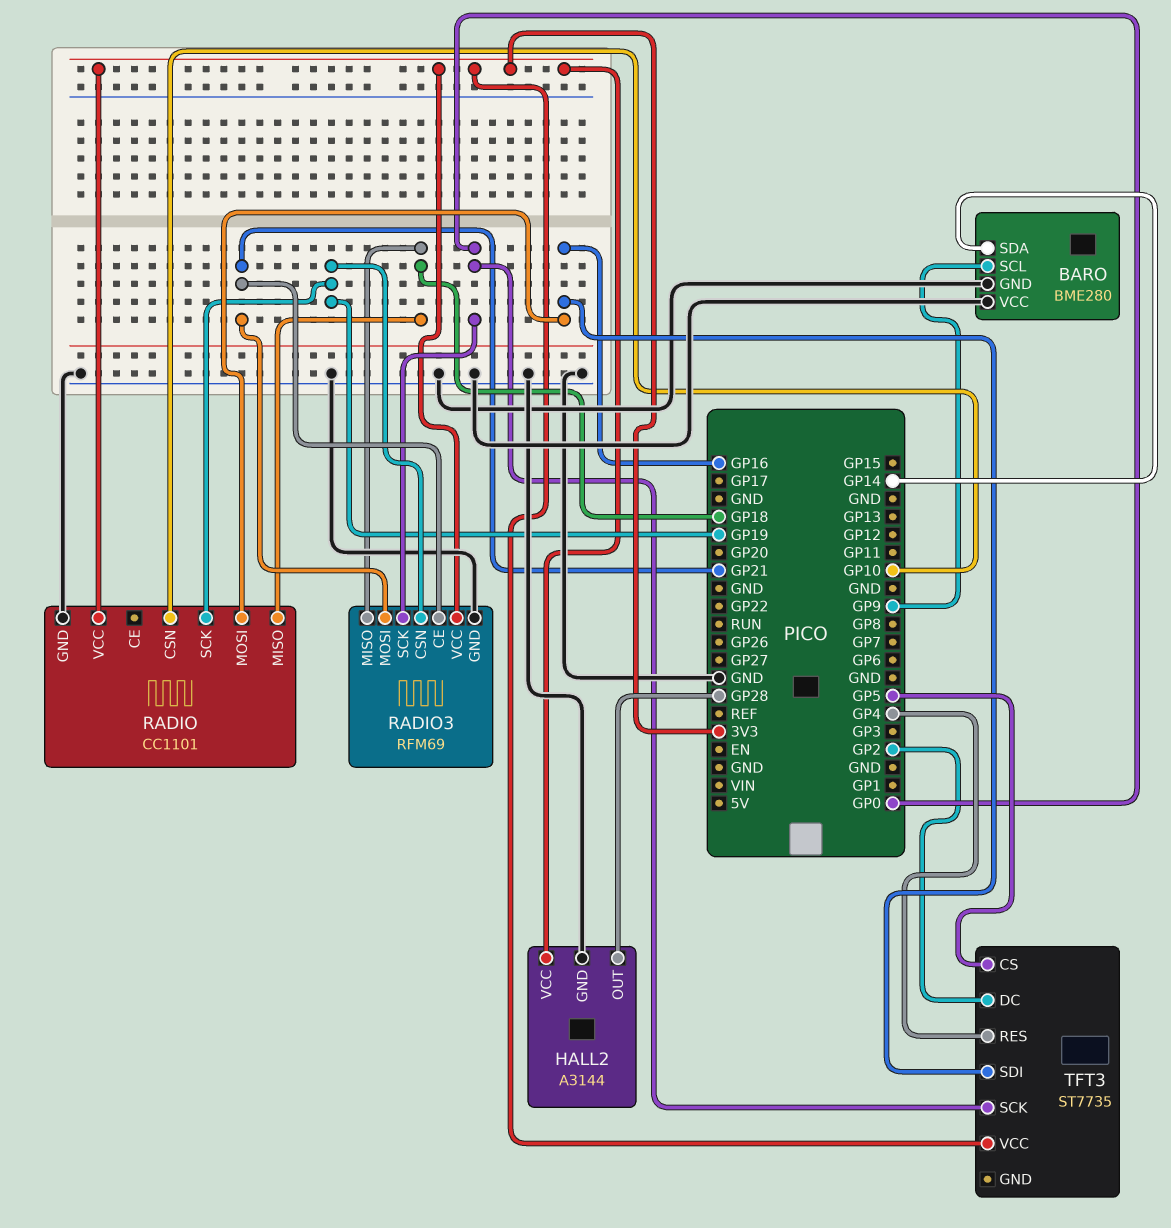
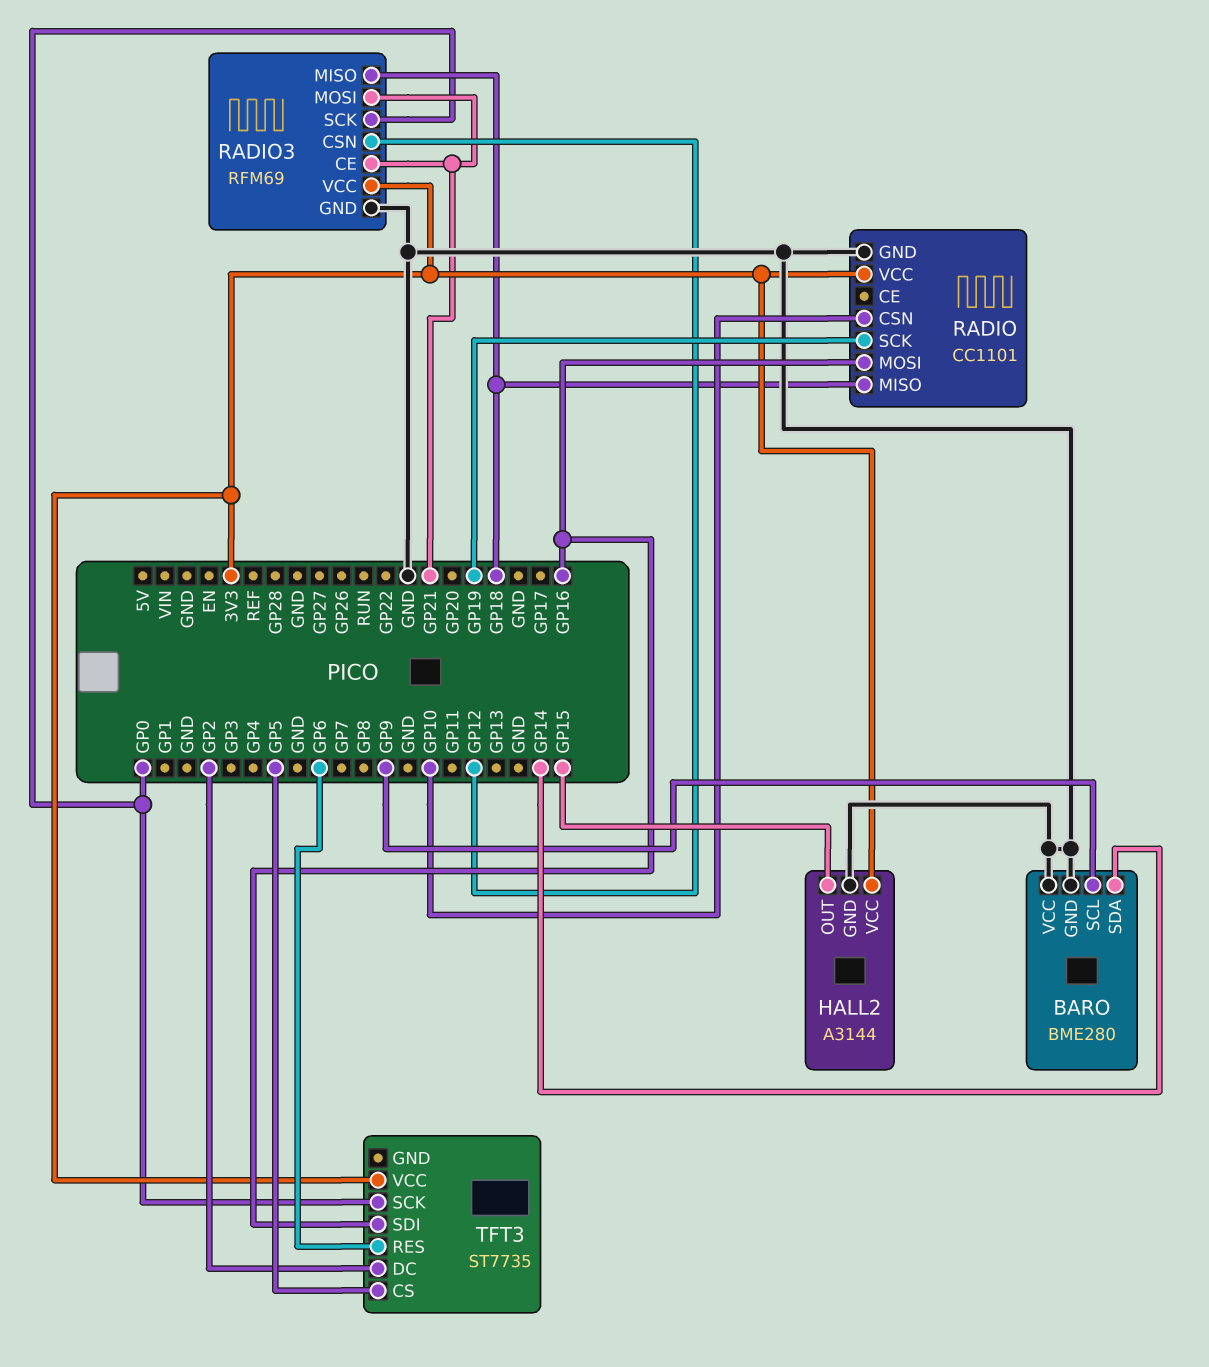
HALL2 pin OUT: GP28 -> GP15
RADIO3 pin CSN: GP19 -> GP12
TFT3 pin RES: GP4 -> GP6

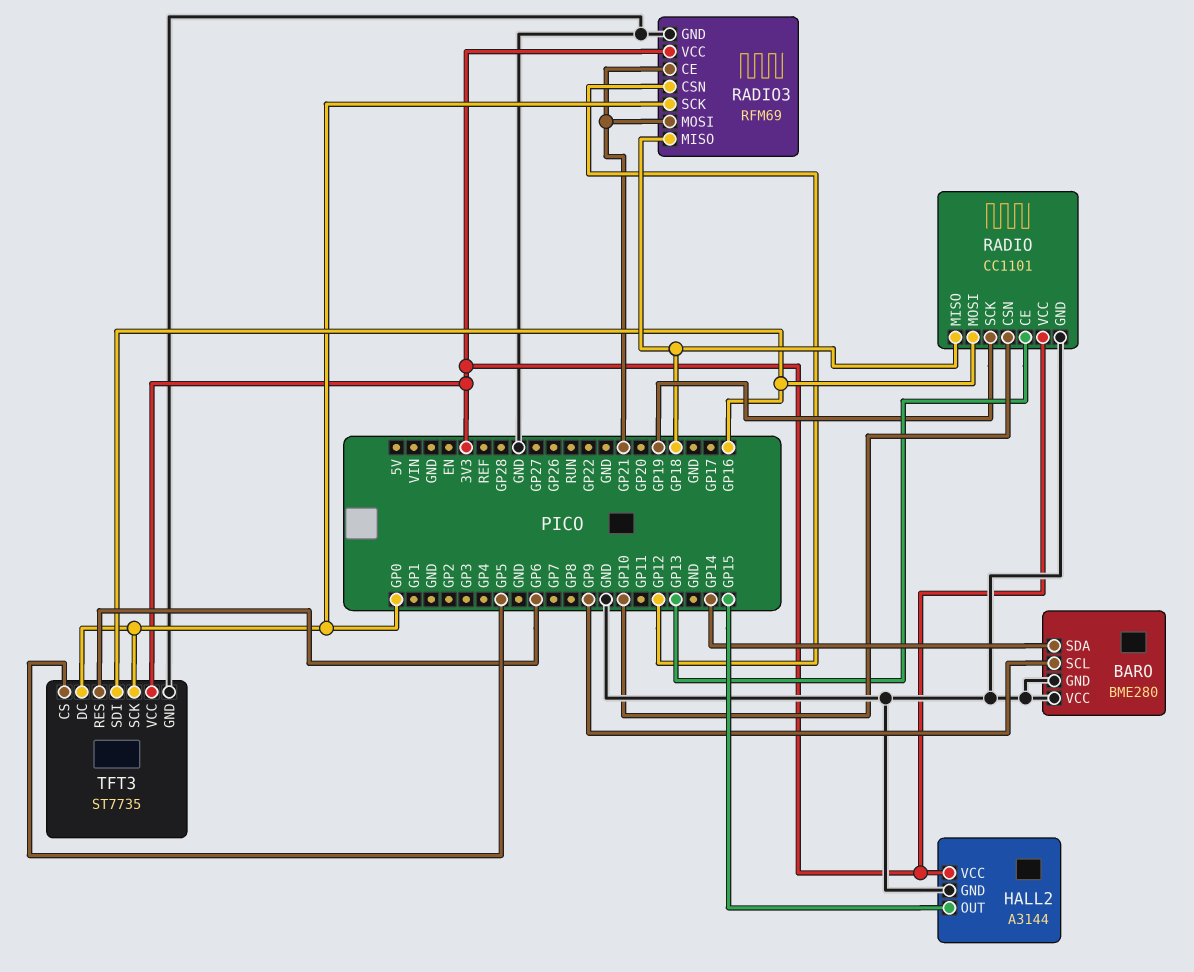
RADIO pin CE: none -> GP13
TFT3 pin DC: GP2 -> GP0
TFT3 pin GND: none -> GND

